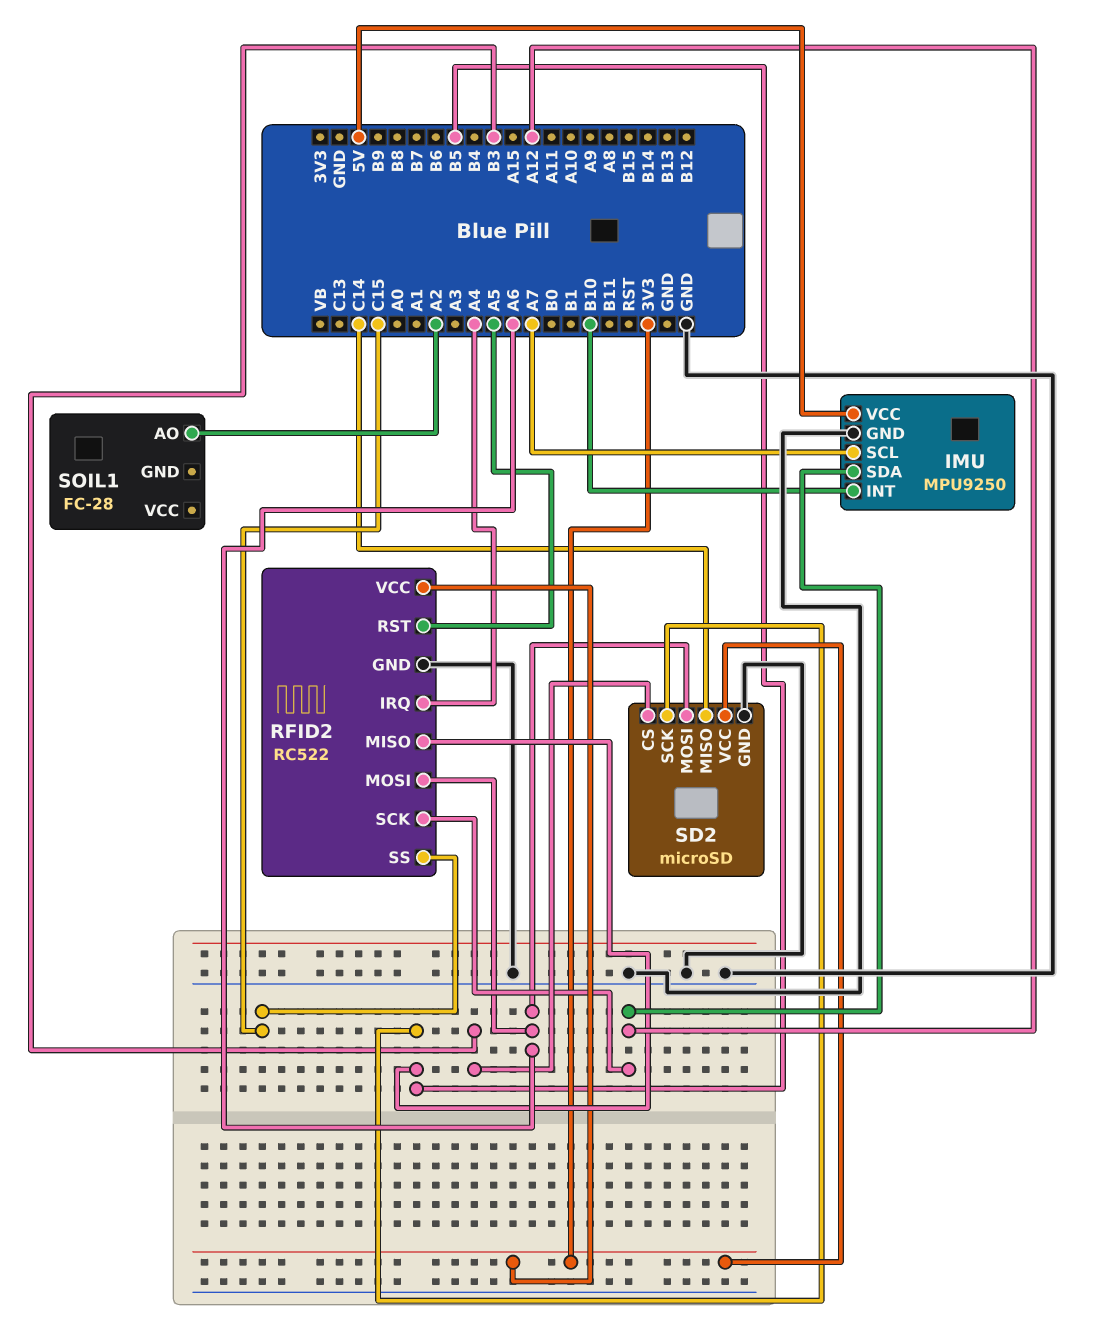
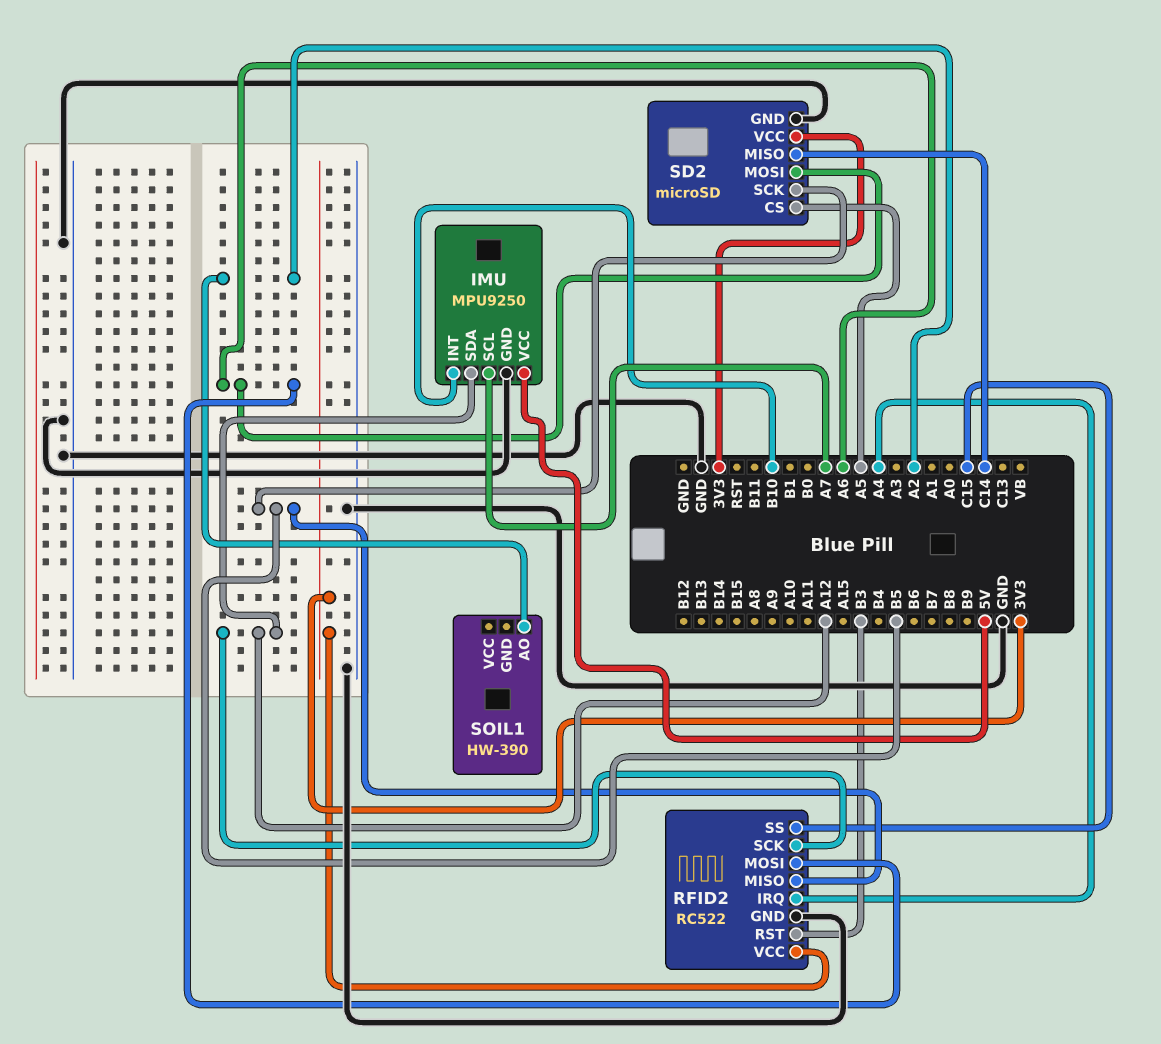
RFID2 pin RST: A5 -> B3
SD2 pin CS: B3 -> A5
SOIL1: FC-28 -> HW-390

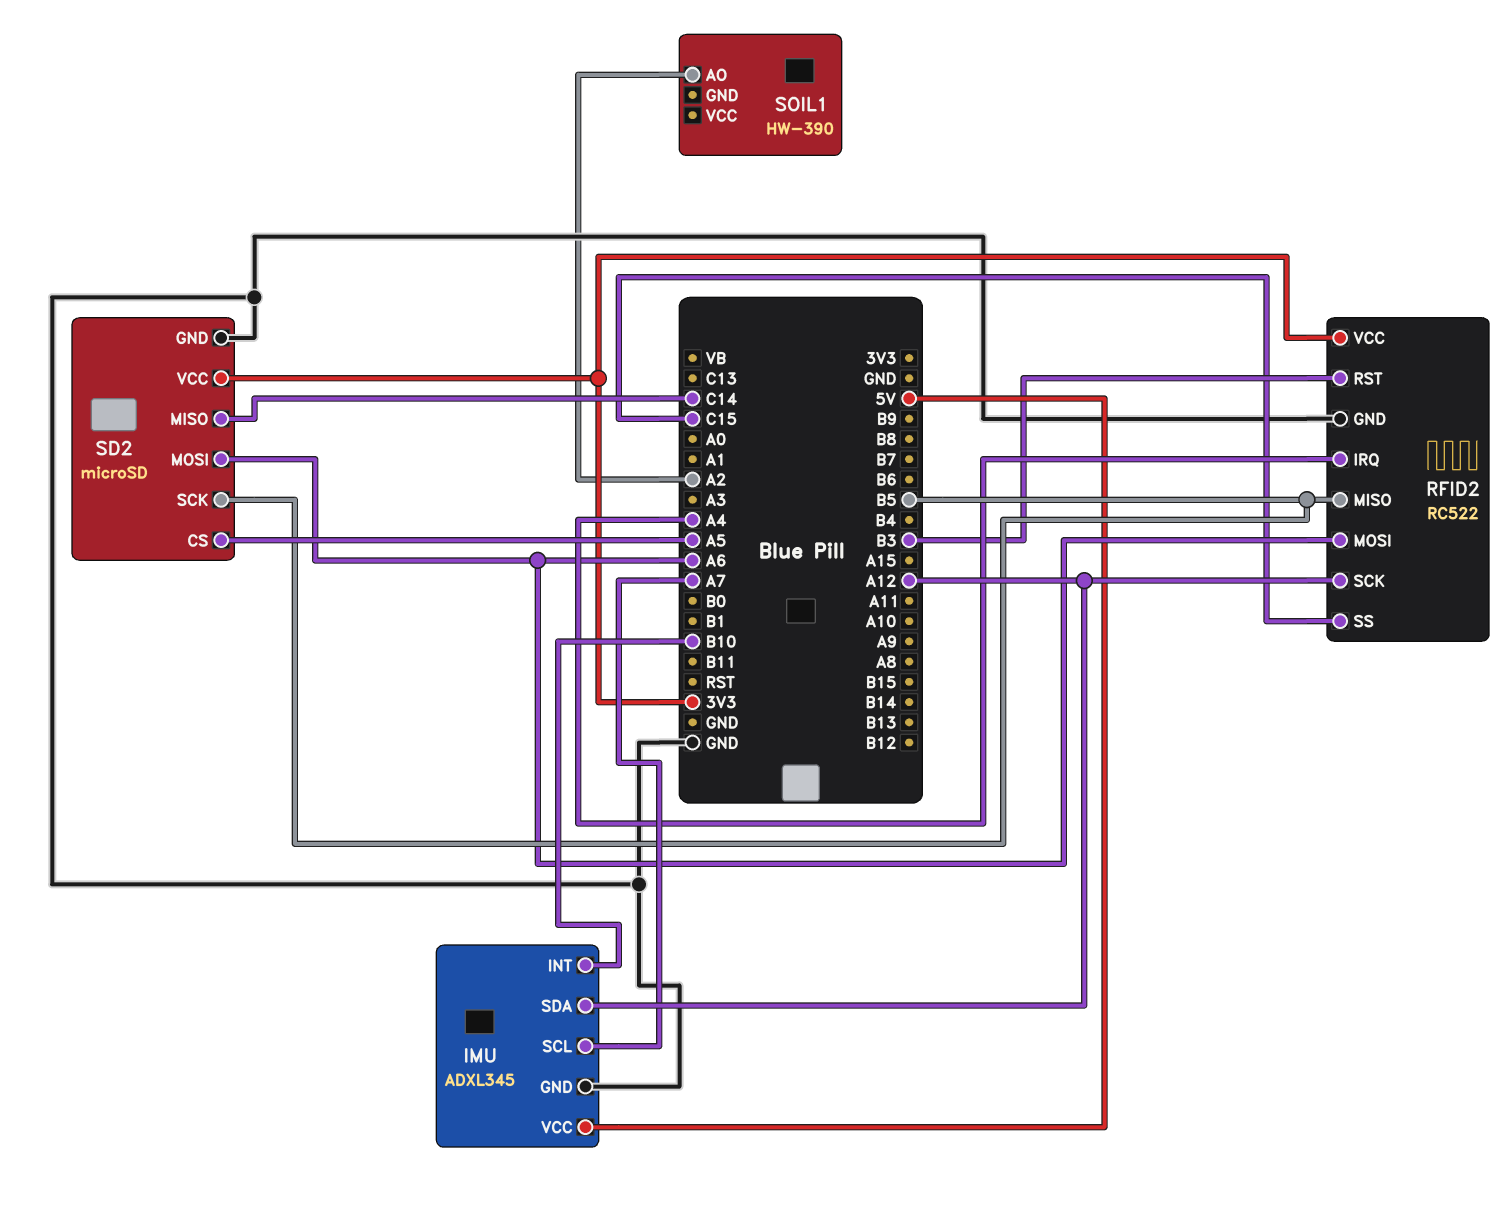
IMU: MPU9250 -> ADXL345

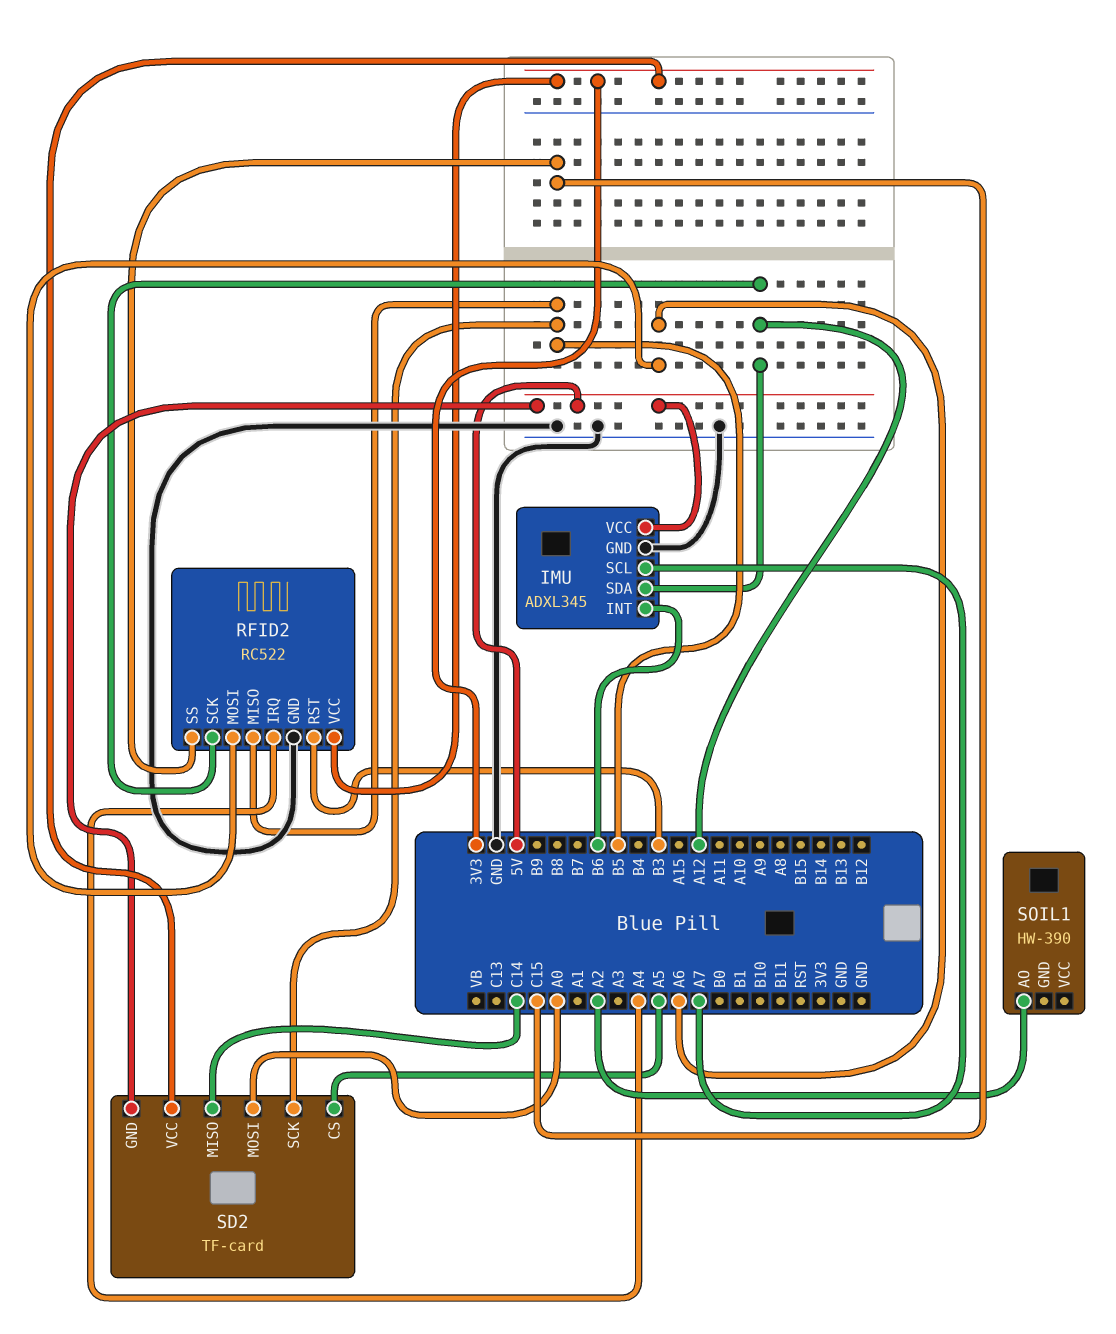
IMU pin INT: B10 -> B6
SD2: microSD -> TF-card
SD2 pin GND: GND -> 5V
SD2 pin MOSI: A6 -> A0

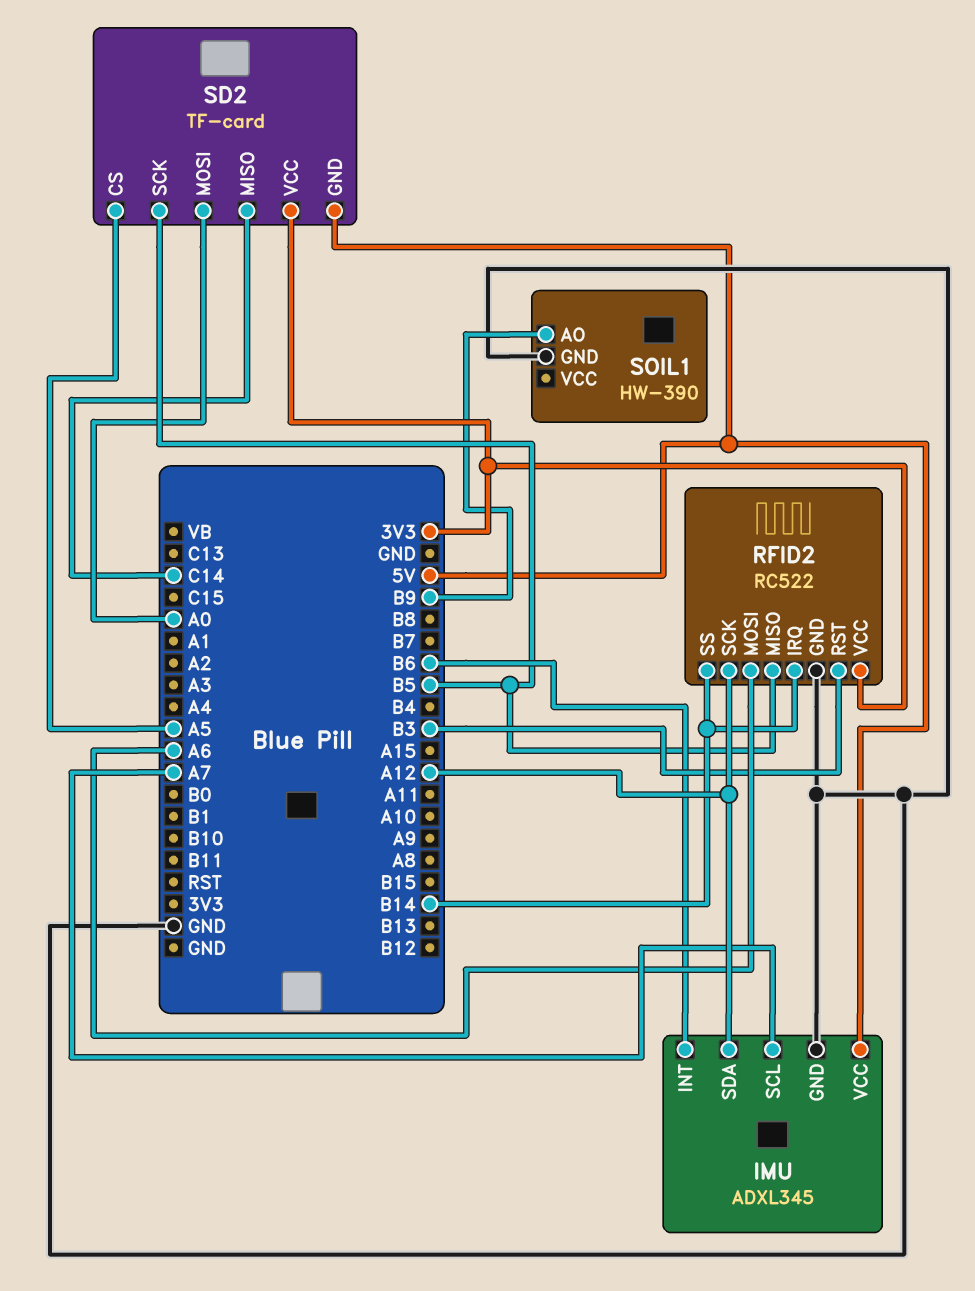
RFID2 pin IRQ: A4 -> B14
RFID2 pin SS: C15 -> B14
SOIL1 pin AO: A2 -> B9
SOIL1 pin GND: none -> GND

